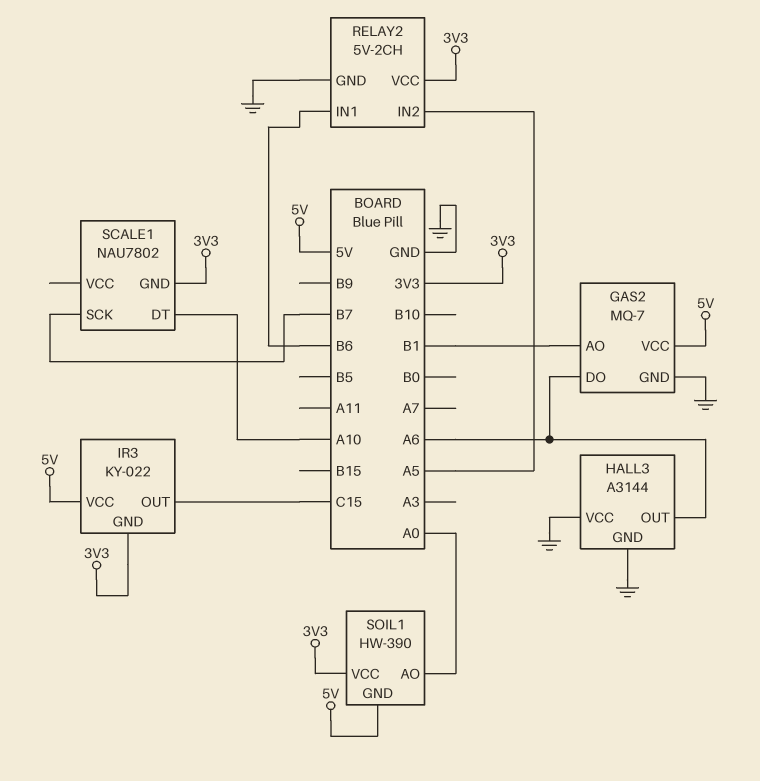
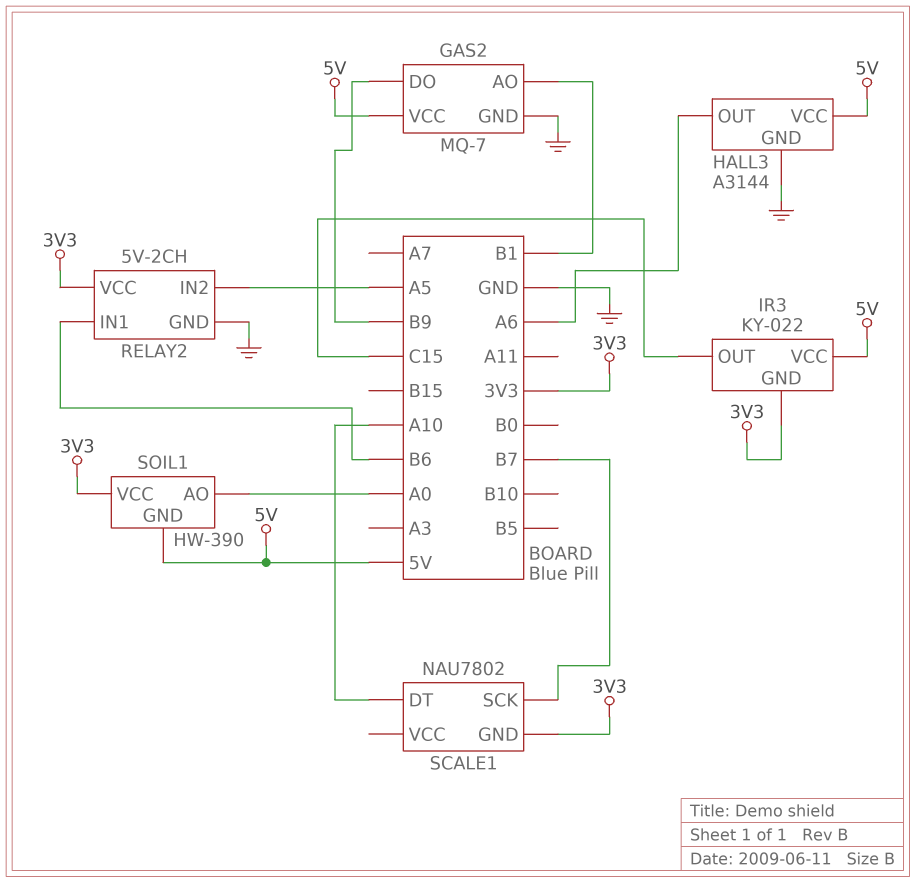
GAS2 pin DO: A6 -> B9
HALL3 pin VCC: GND -> 5V

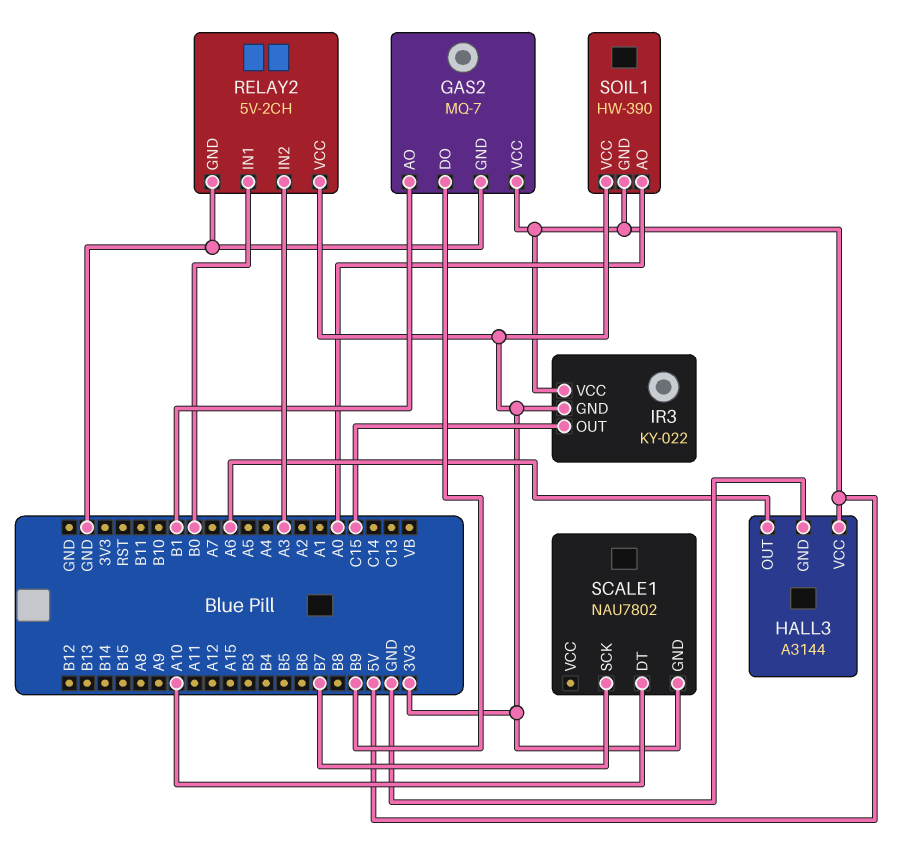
RELAY2 pin IN1: B6 -> B0
RELAY2 pin IN2: A5 -> A3

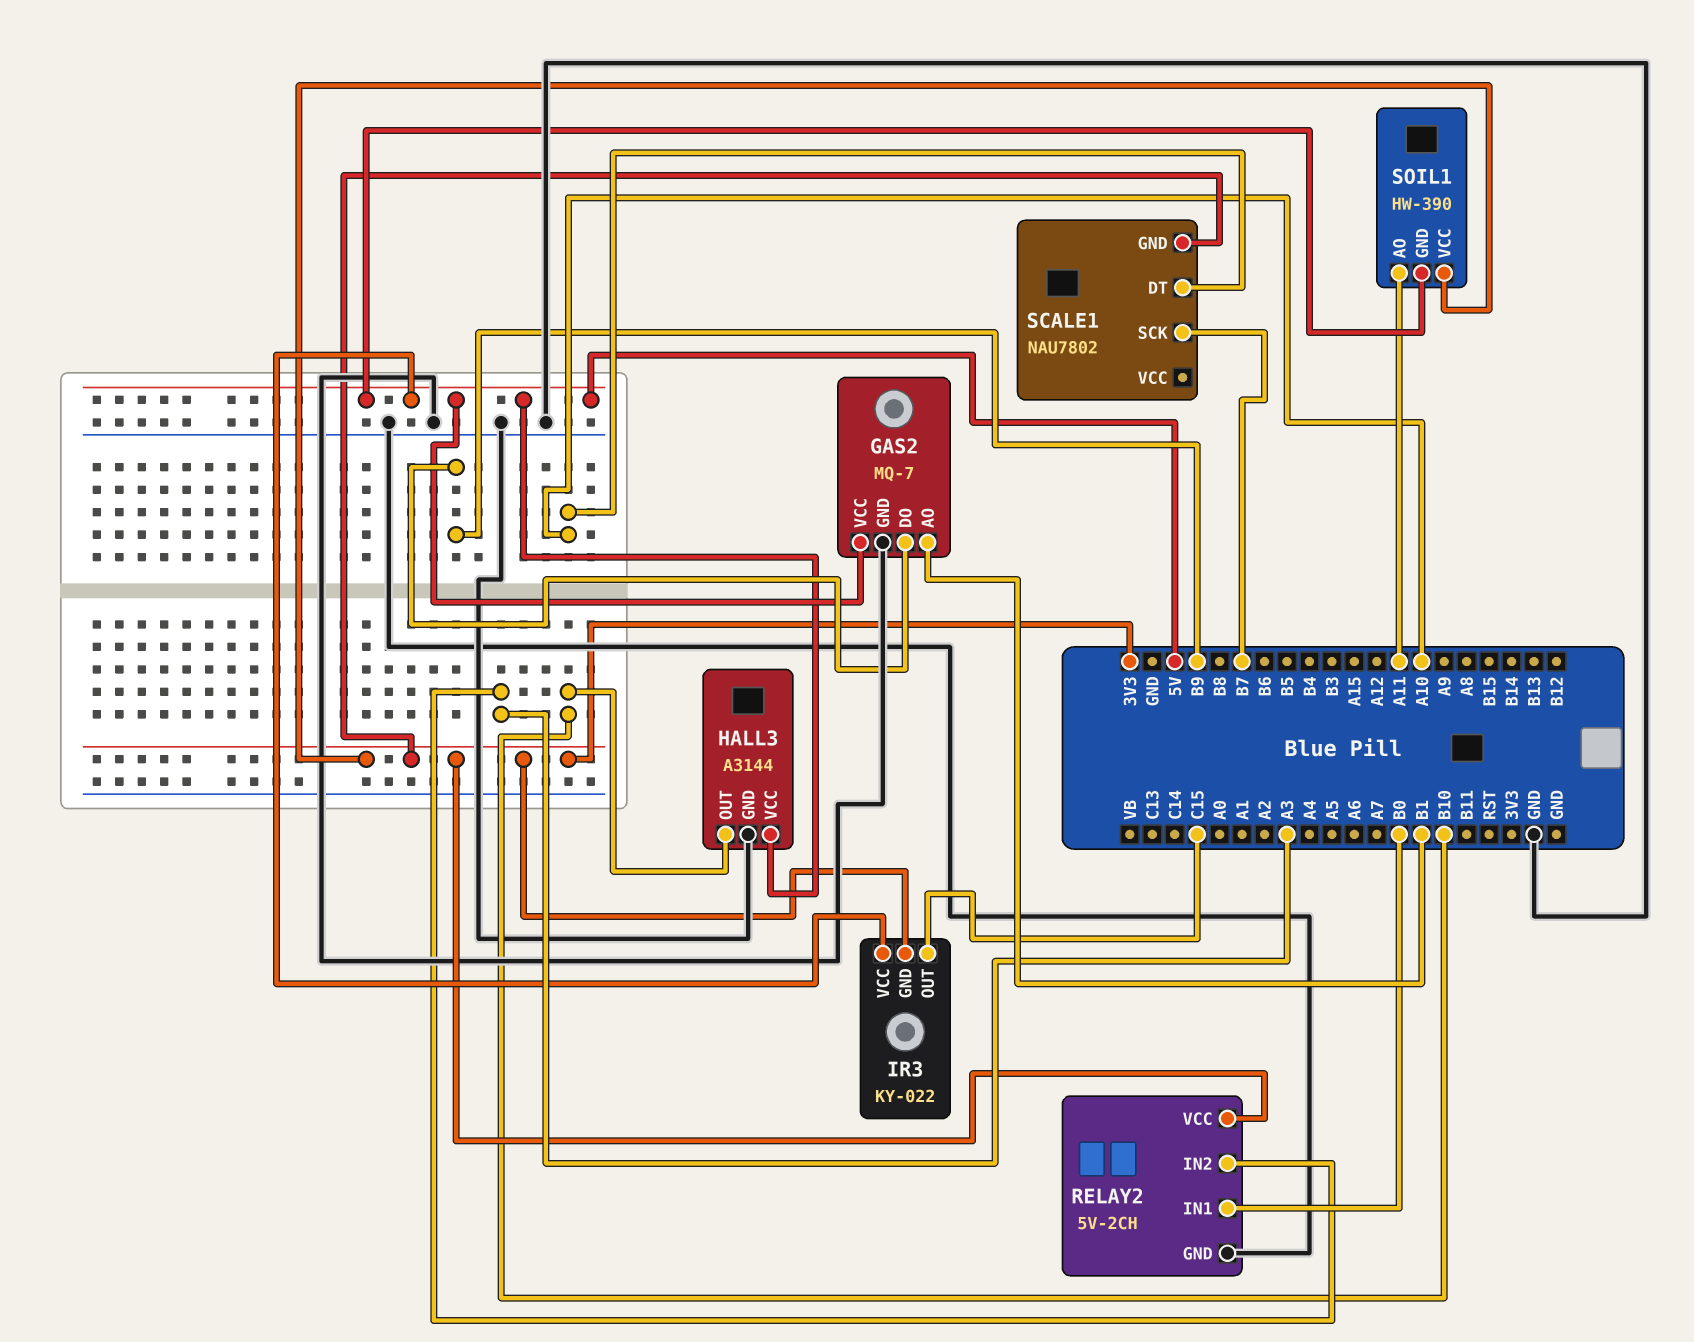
HALL3 pin OUT: A6 -> B10
SOIL1 pin AO: A0 -> A11

